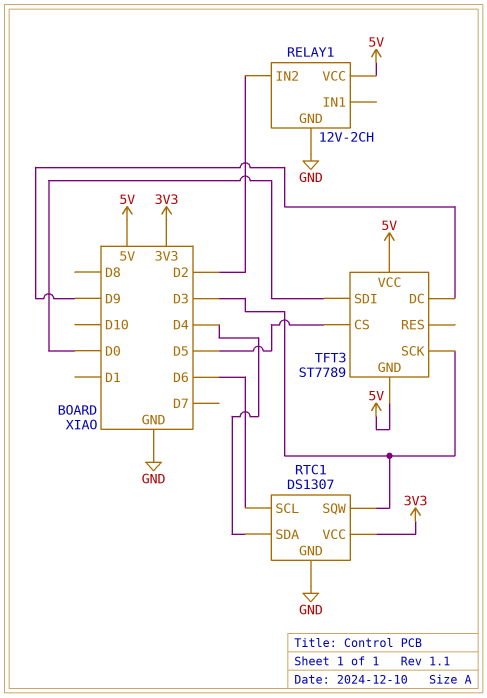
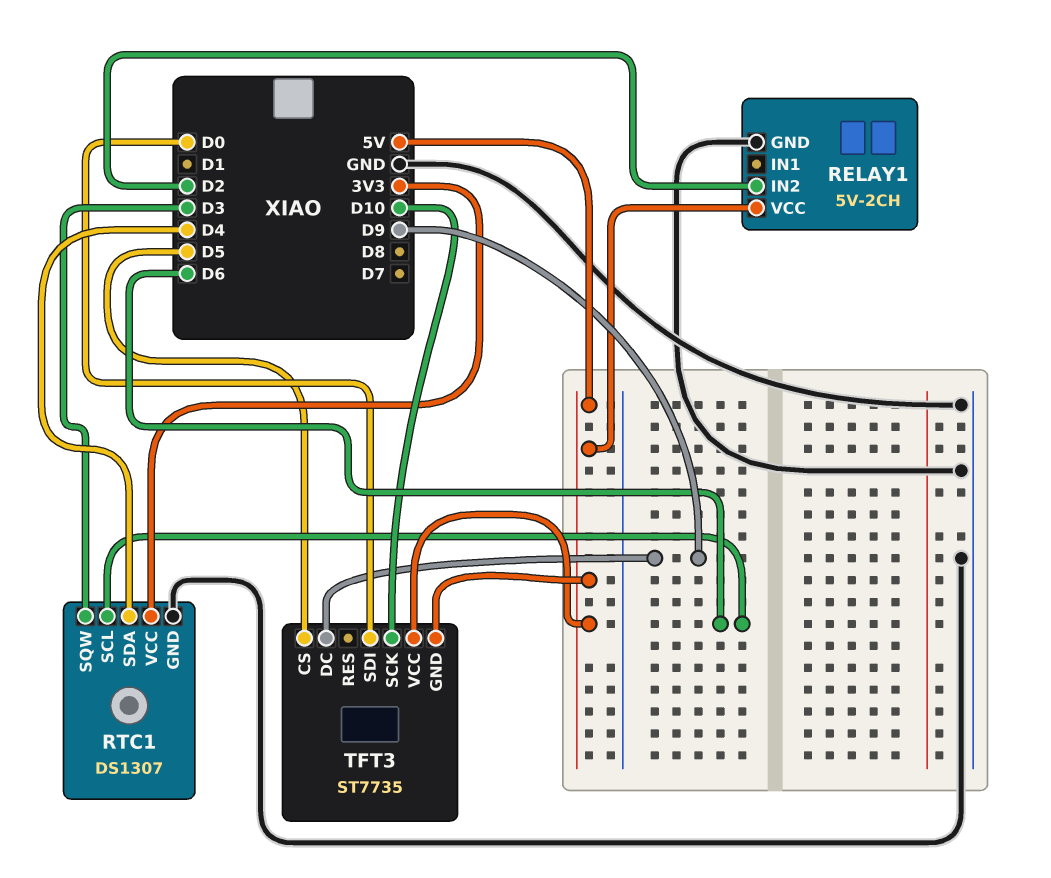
RELAY1: 12V-2CH -> 5V-2CH
TFT3: ST7789 -> ST7735
TFT3 pin SCK: D3 -> D10

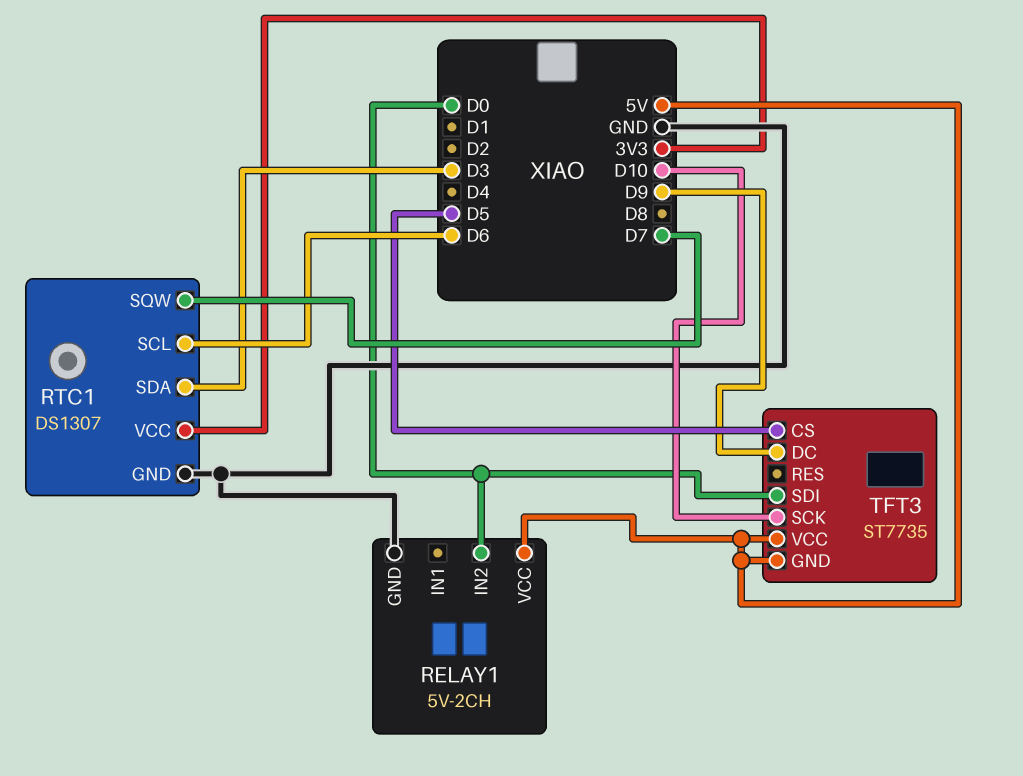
RELAY1 pin IN2: D2 -> D0
RTC1 pin SDA: D4 -> D3
RTC1 pin SQW: D3 -> D7

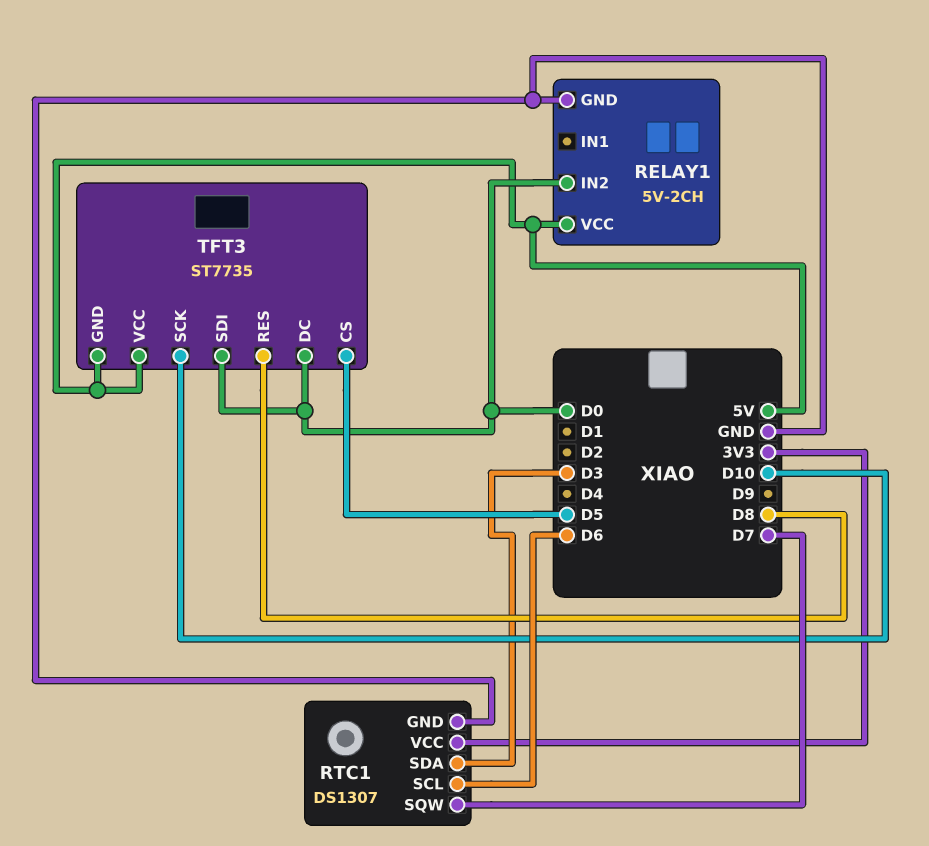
TFT3 pin DC: D9 -> D0
TFT3 pin RES: none -> D8

